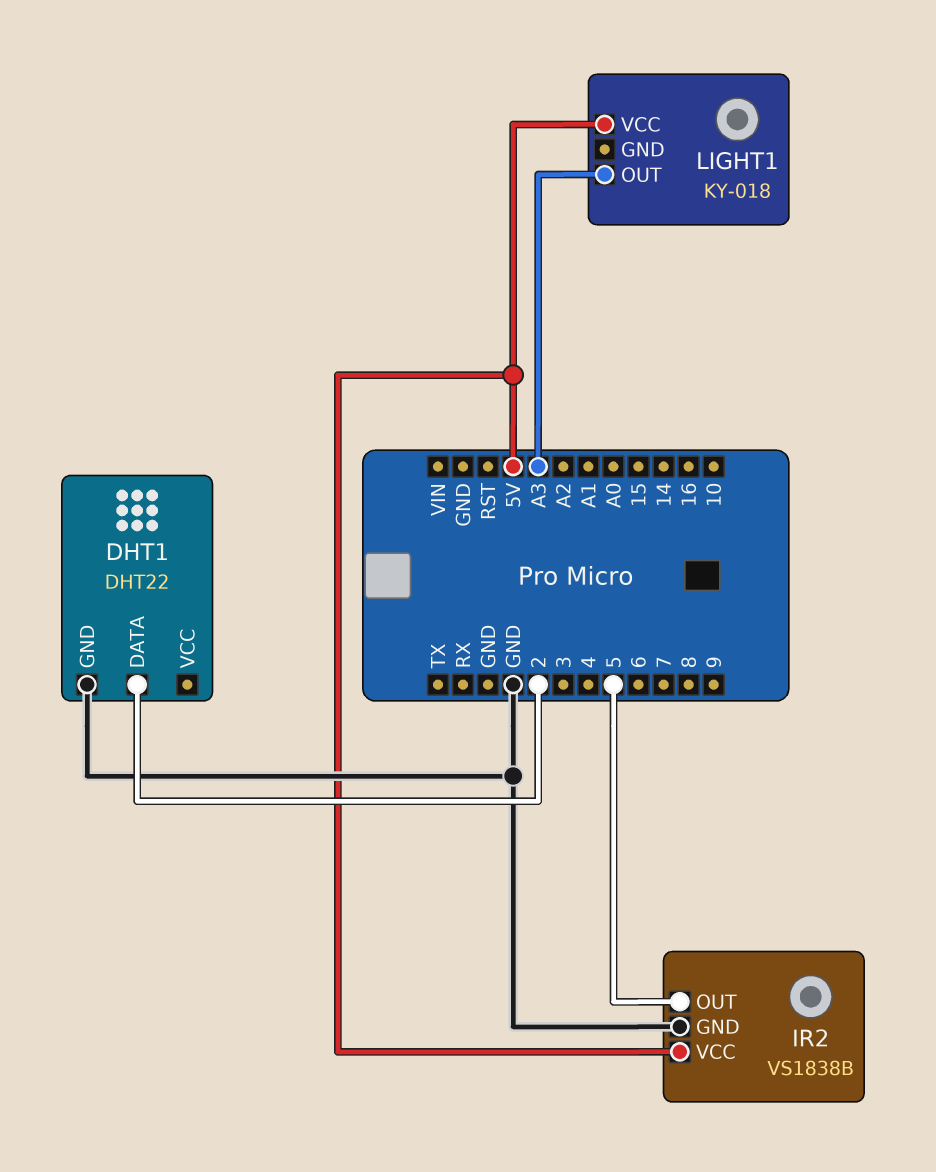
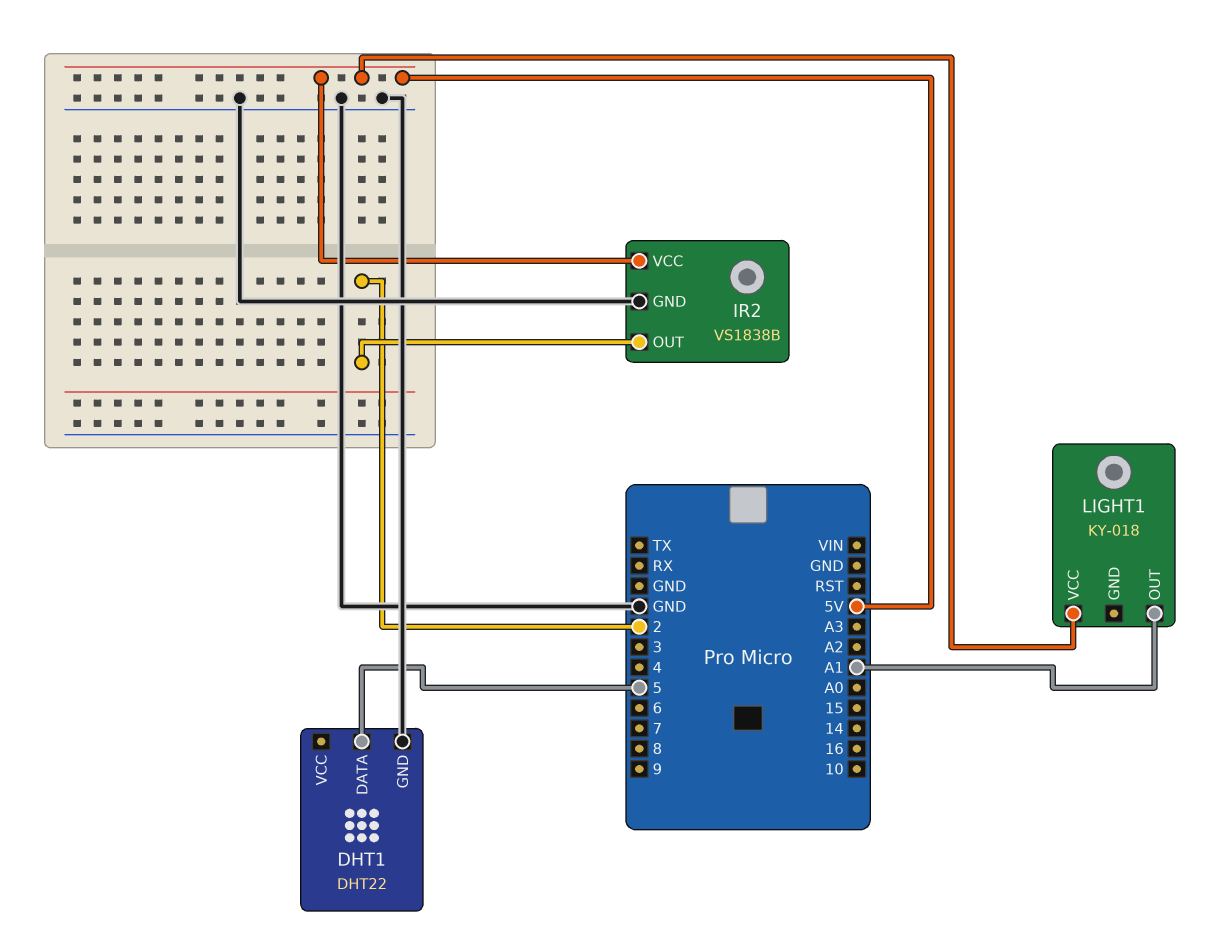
DHT1 pin DATA: 2 -> 5
IR2 pin OUT: 5 -> 2
LIGHT1 pin OUT: A3 -> A1

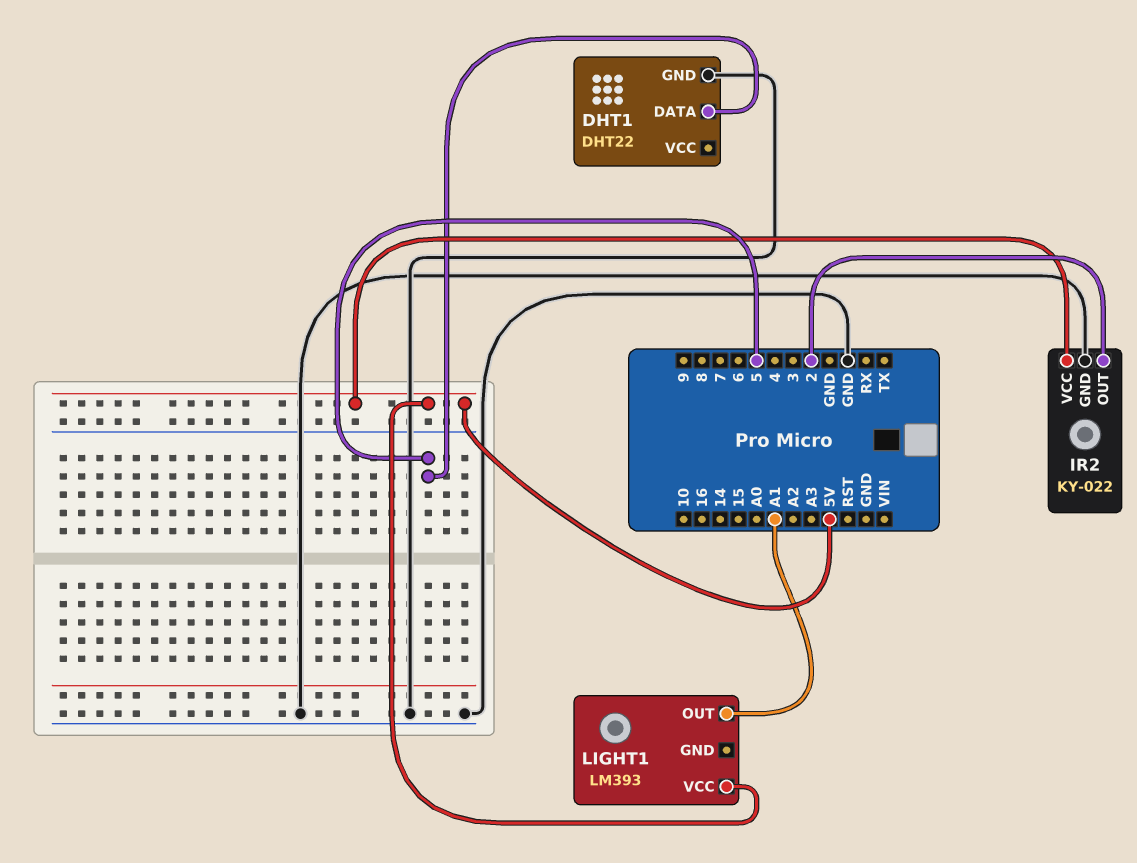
IR2: VS1838B -> KY-022
LIGHT1: KY-018 -> LM393

